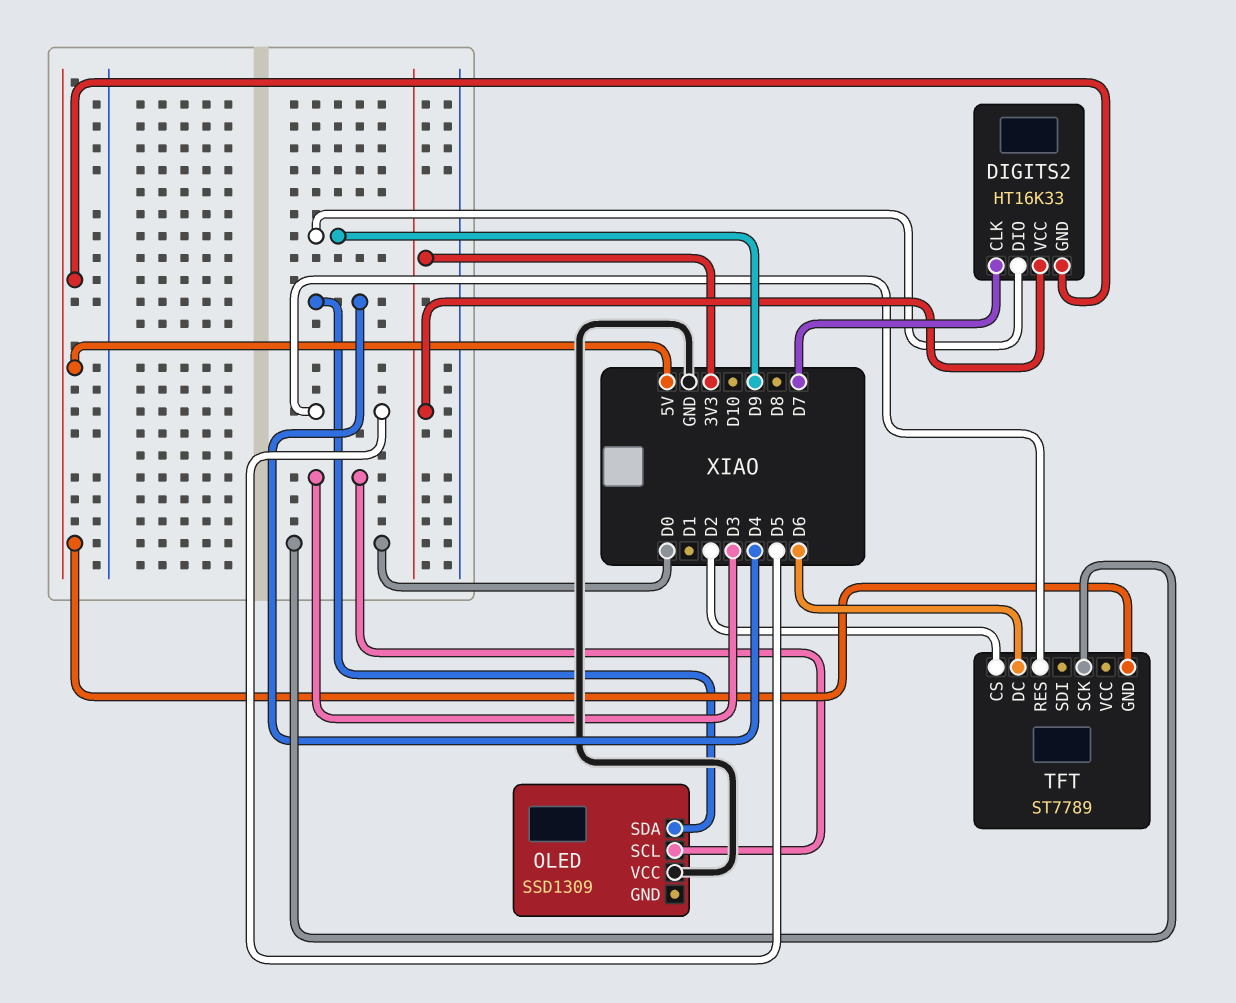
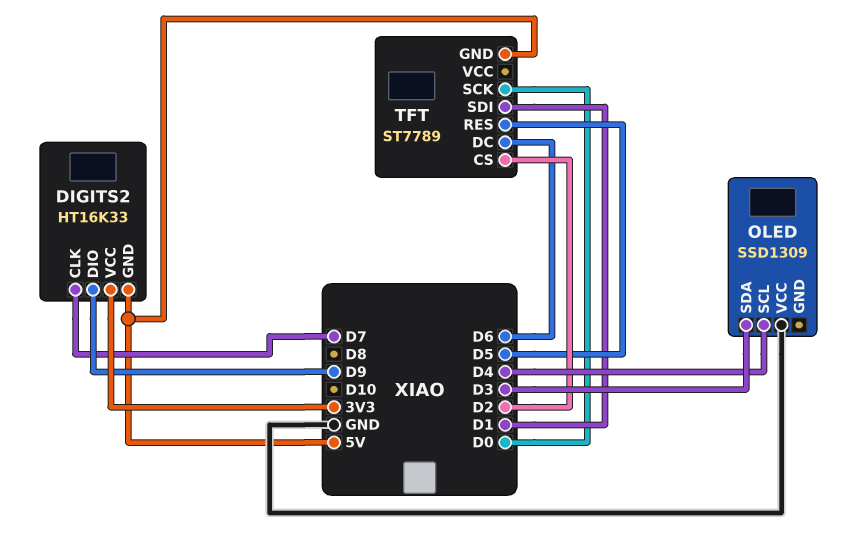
OLED pin SCL: D3 -> D4
OLED pin SDA: D4 -> D3
TFT pin SDI: none -> D1

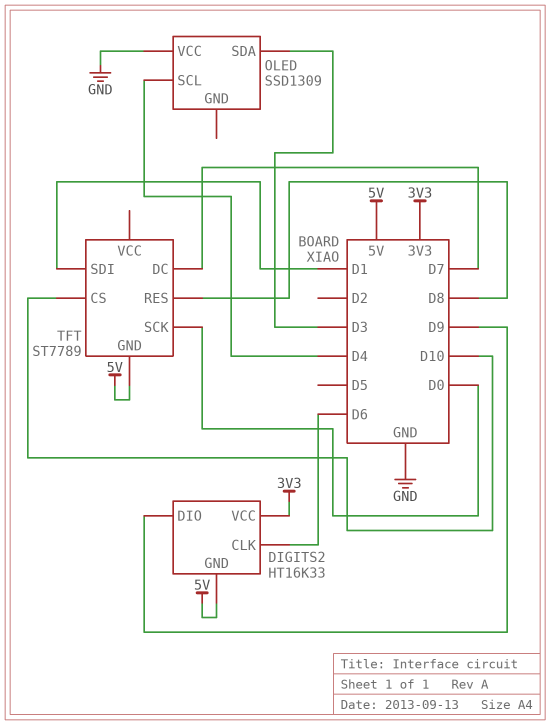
DIGITS2 pin CLK: D7 -> D6
TFT pin CS: D2 -> D10
TFT pin DC: D6 -> D7
TFT pin RES: D5 -> D8

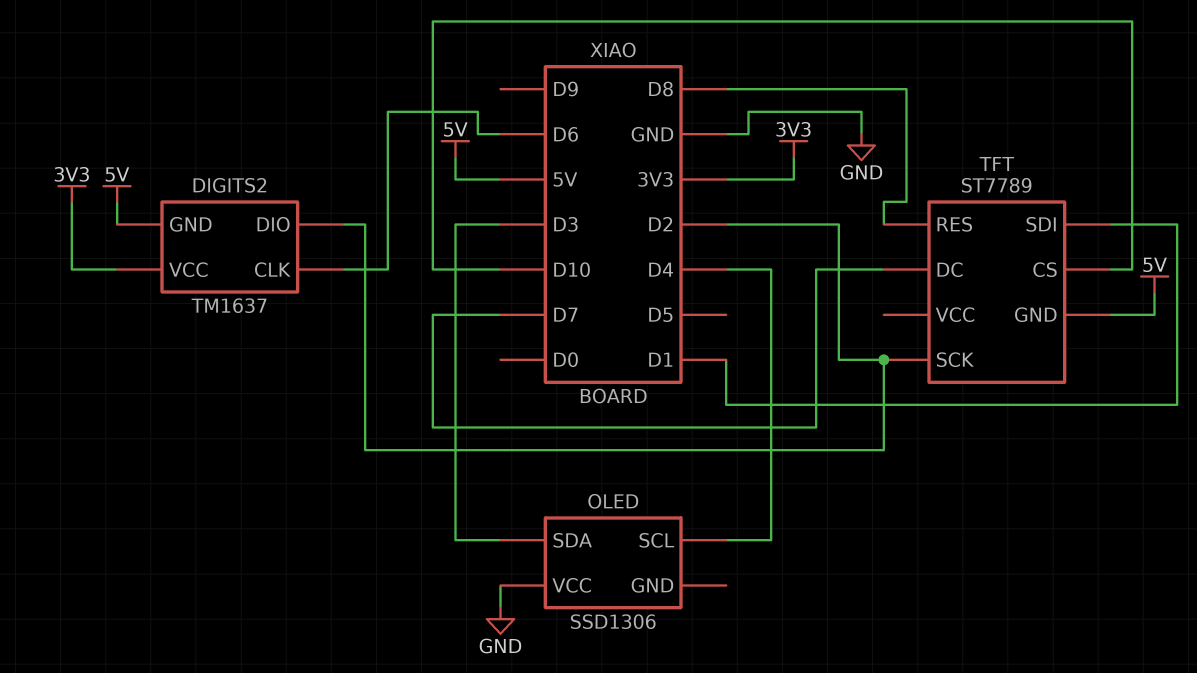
DIGITS2: HT16K33 -> TM1637
DIGITS2 pin DIO: D9 -> D2
OLED: SSD1309 -> SSD1306
TFT pin SCK: D0 -> D2

